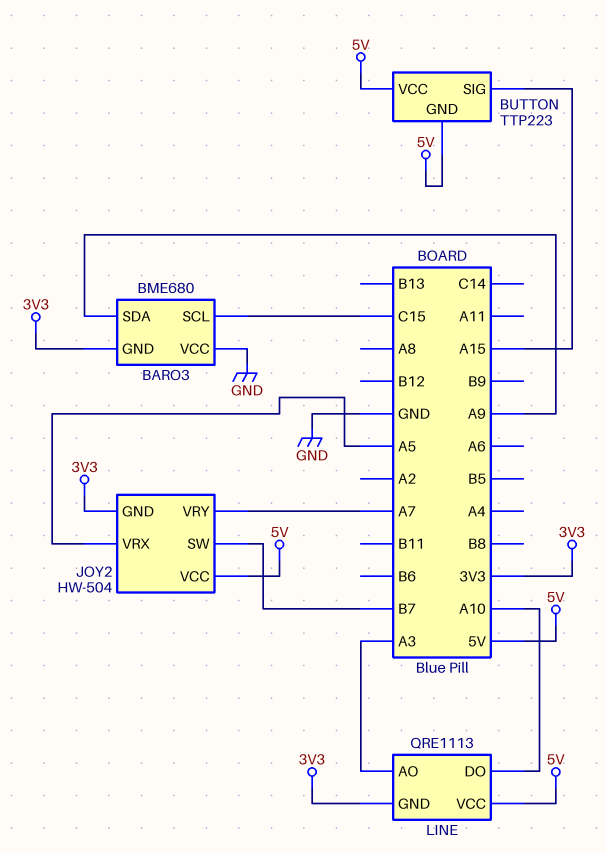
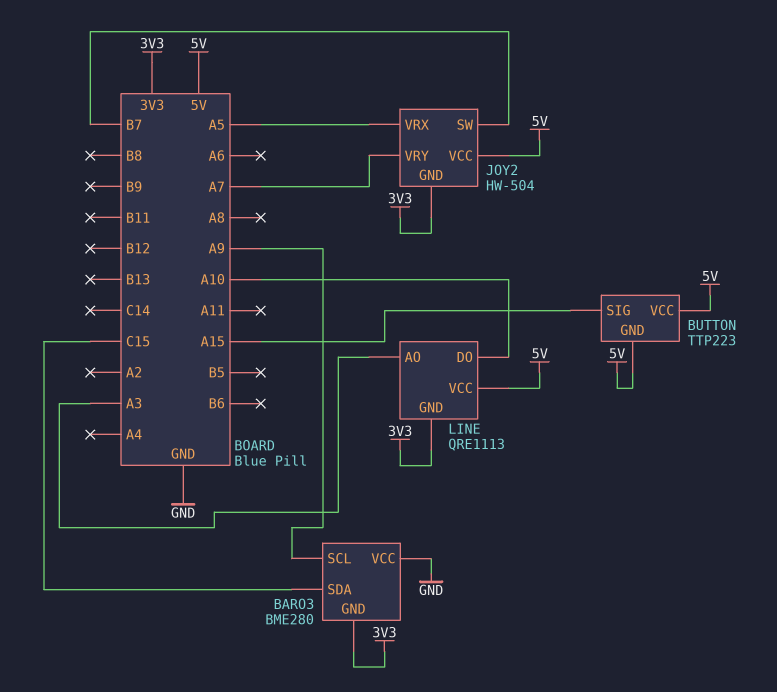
BARO3: BME680 -> BME280
BARO3 pin SCL: C15 -> A9
BARO3 pin SDA: A9 -> C15

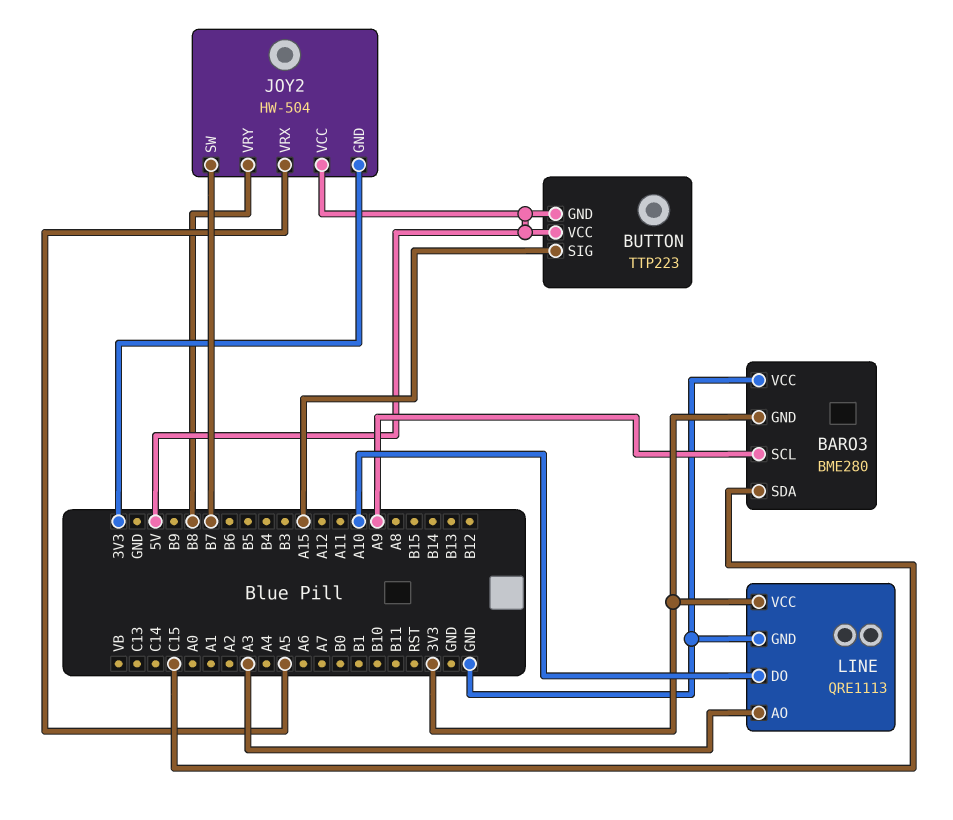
JOY2 pin VRY: A7 -> B8
LINE pin GND: 3V3 -> GND
LINE pin VCC: 5V -> 3V3

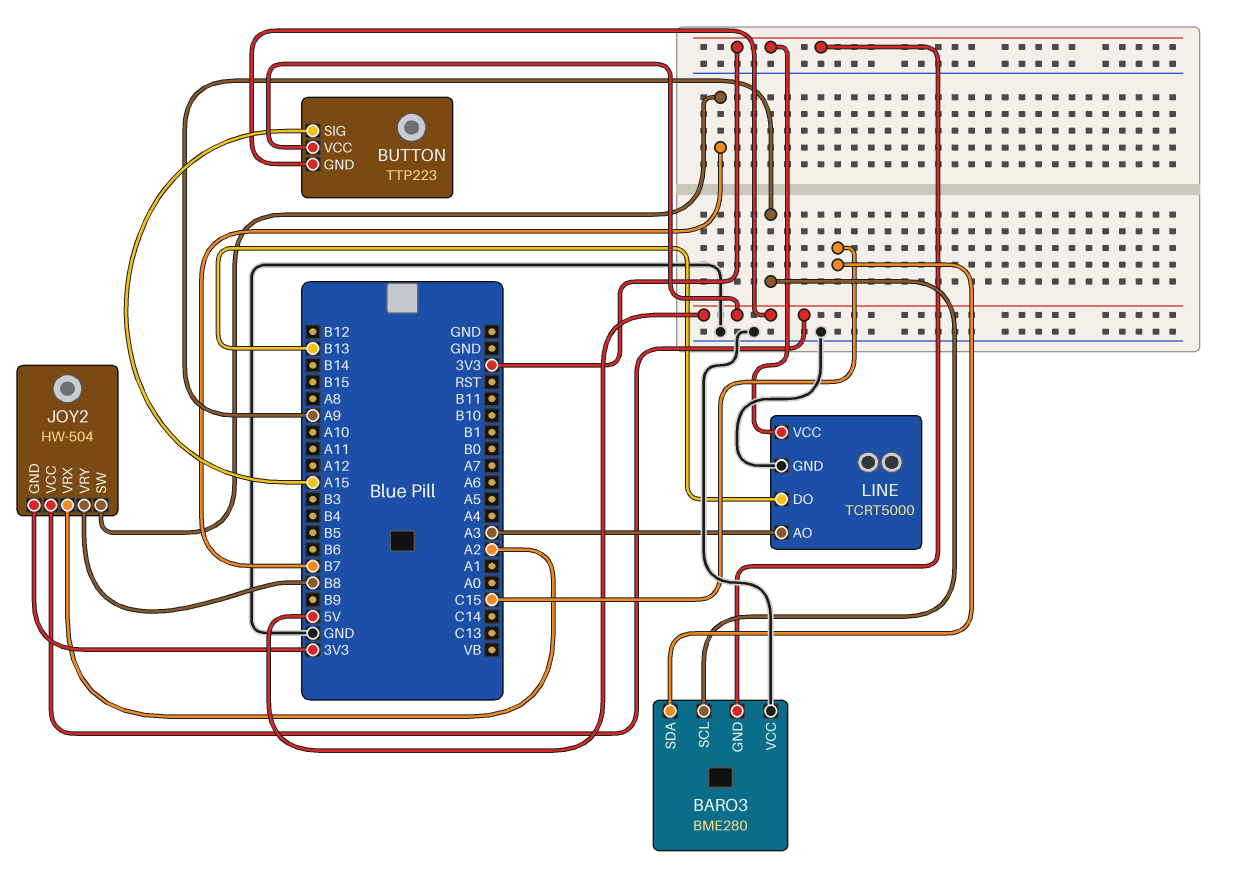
JOY2 pin VRX: A5 -> A2
LINE: QRE1113 -> TCRT5000
LINE pin DO: A10 -> B13

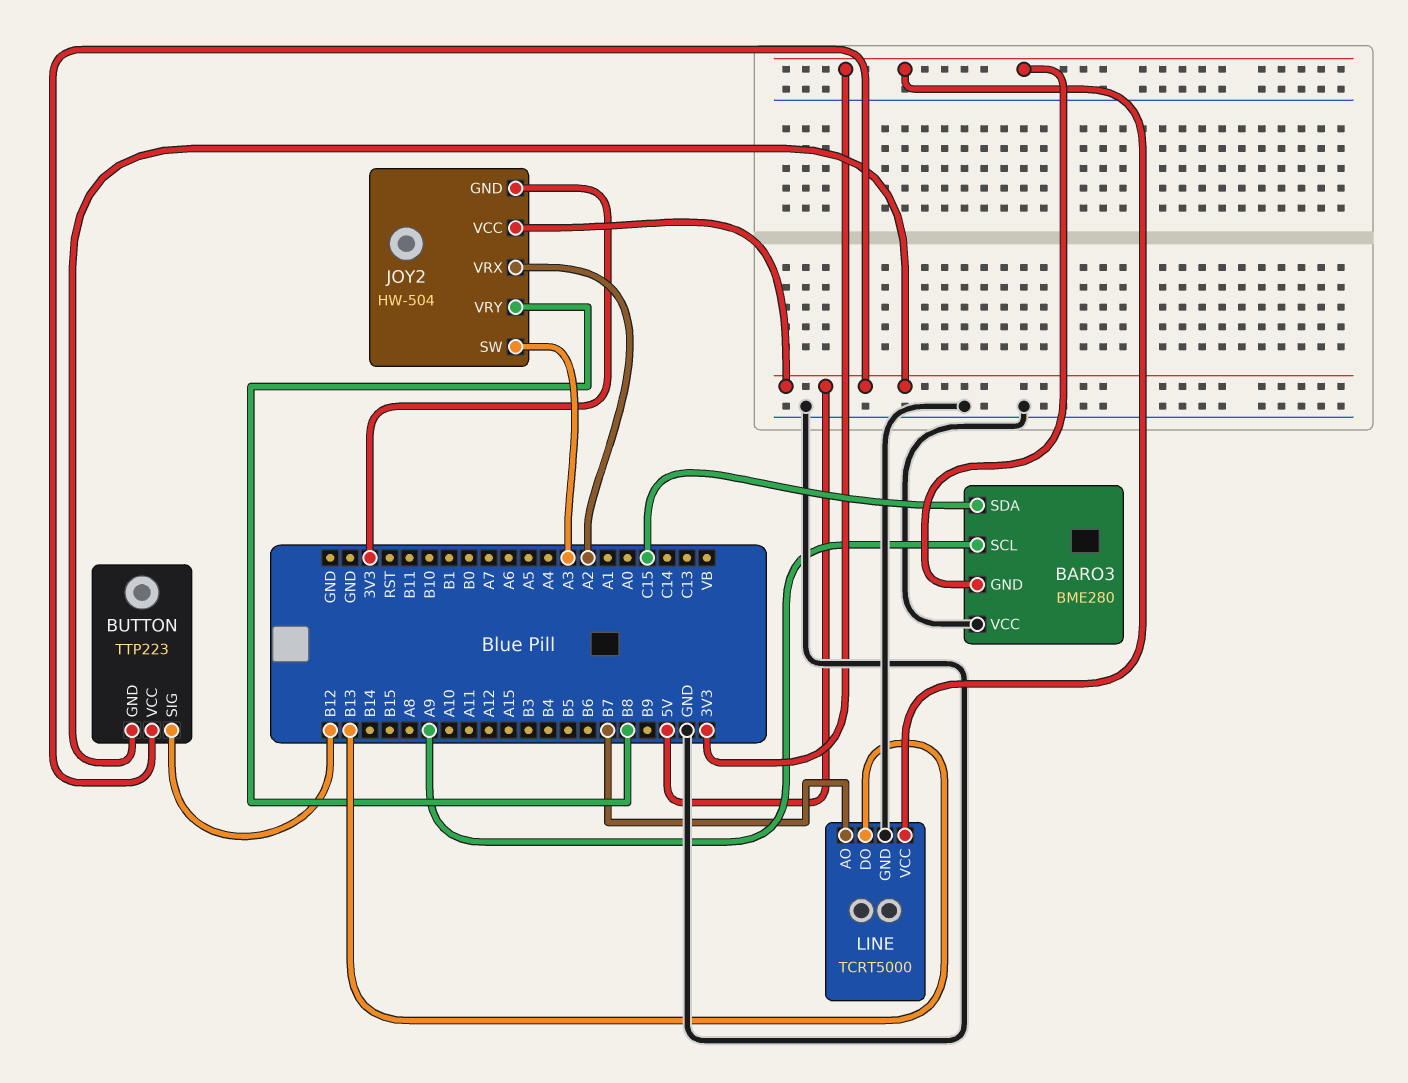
BUTTON pin SIG: A15 -> B12
JOY2 pin SW: B7 -> A3
LINE pin AO: A3 -> B7

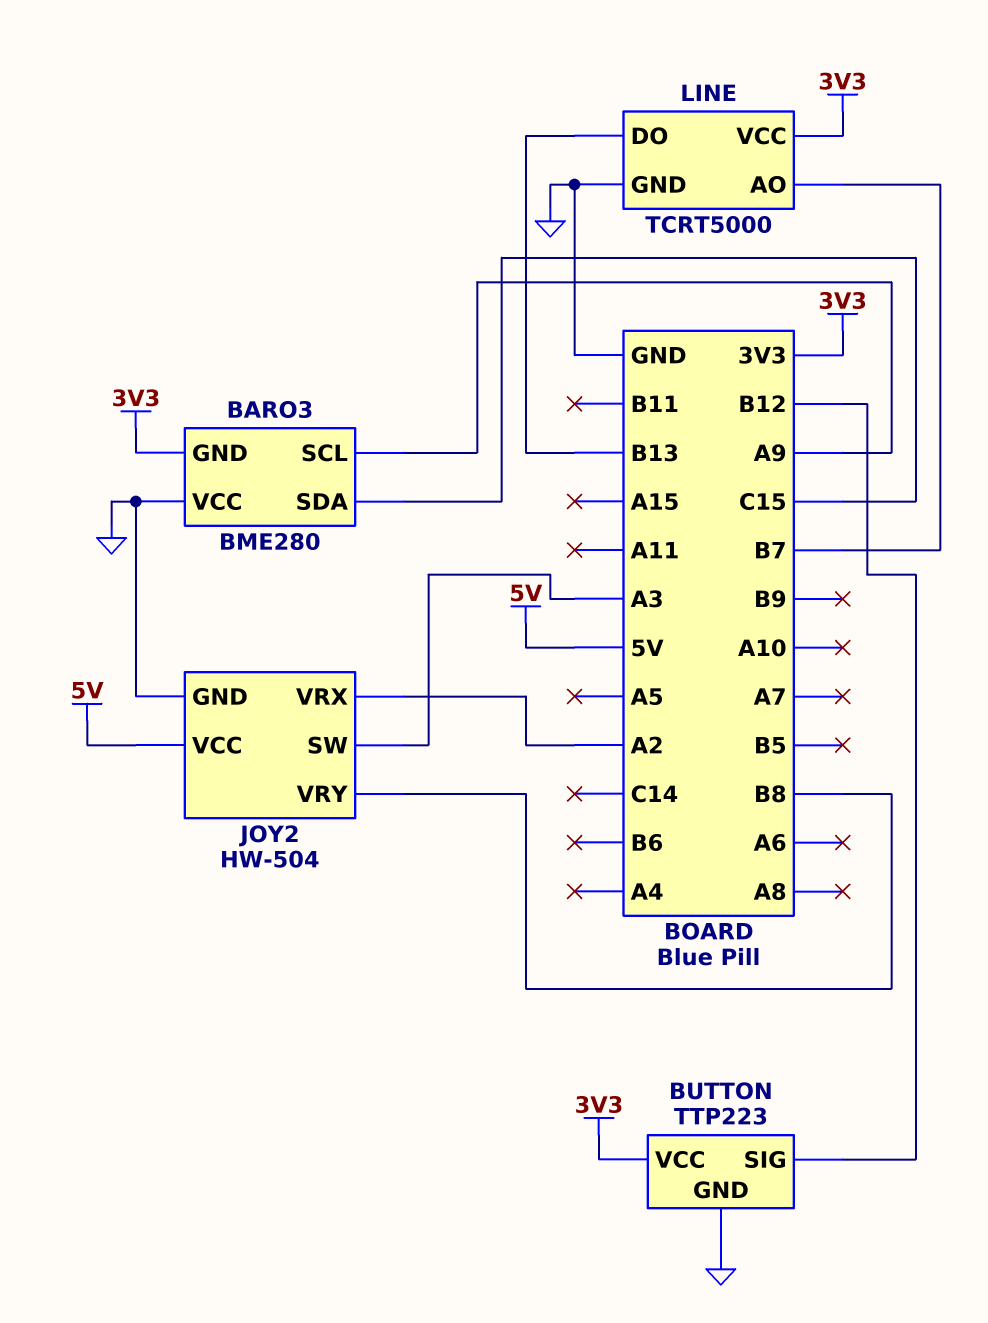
BUTTON pin GND: 5V -> GND
BUTTON pin VCC: 5V -> 3V3
JOY2 pin GND: 3V3 -> GND

